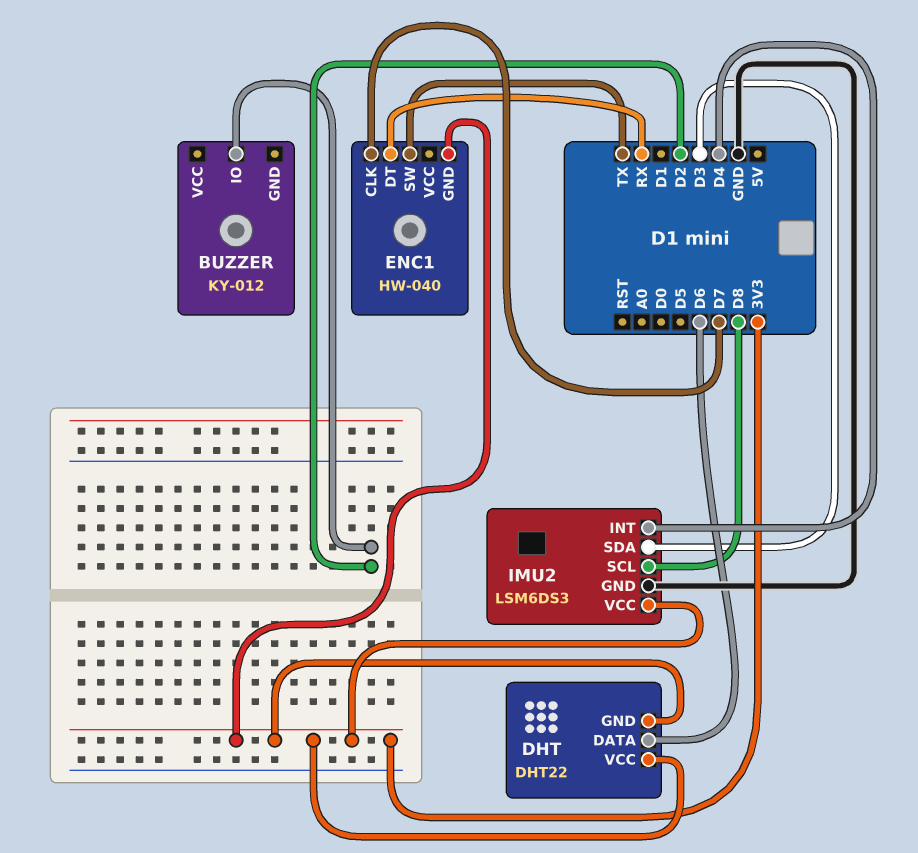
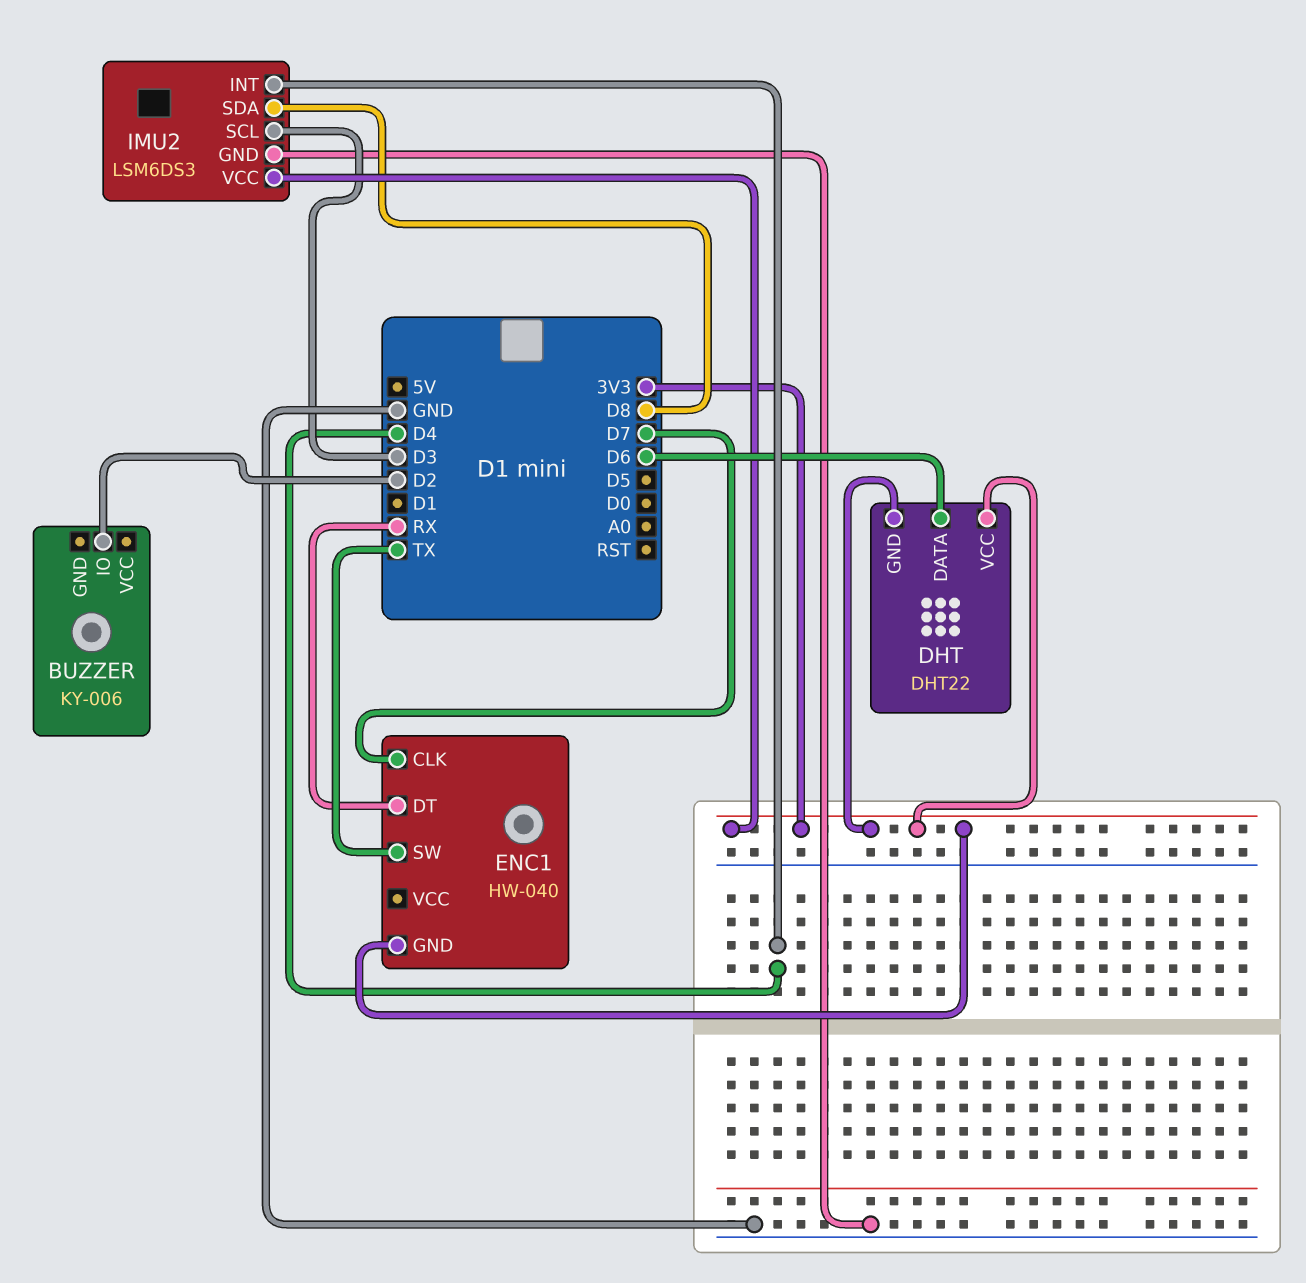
BUZZER: KY-012 -> KY-006
IMU2 pin SCL: D8 -> D3
IMU2 pin SDA: D3 -> D8

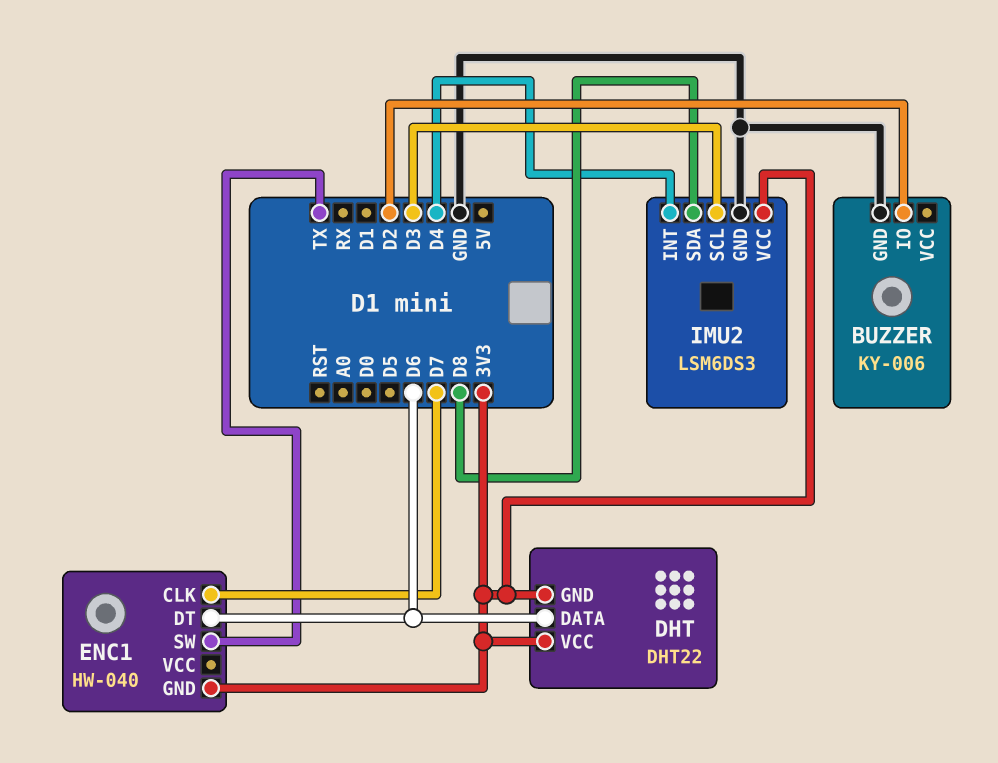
BUZZER pin GND: none -> GND
ENC1 pin DT: RX -> D6

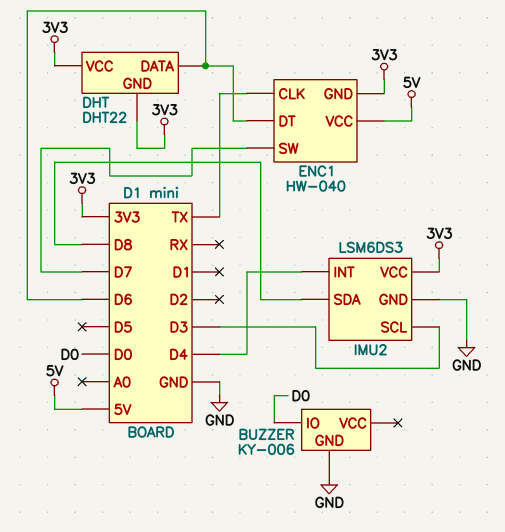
BUZZER pin IO: D2 -> D0
ENC1 pin CLK: D7 -> TX
ENC1 pin SW: TX -> D7
ENC1 pin VCC: none -> 5V

